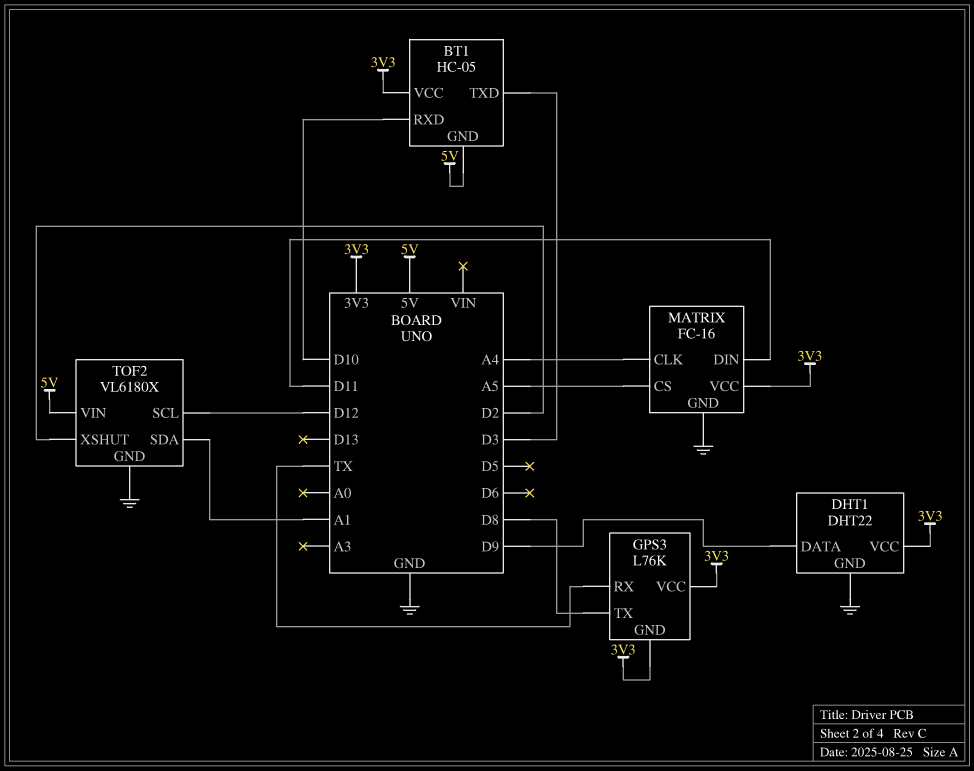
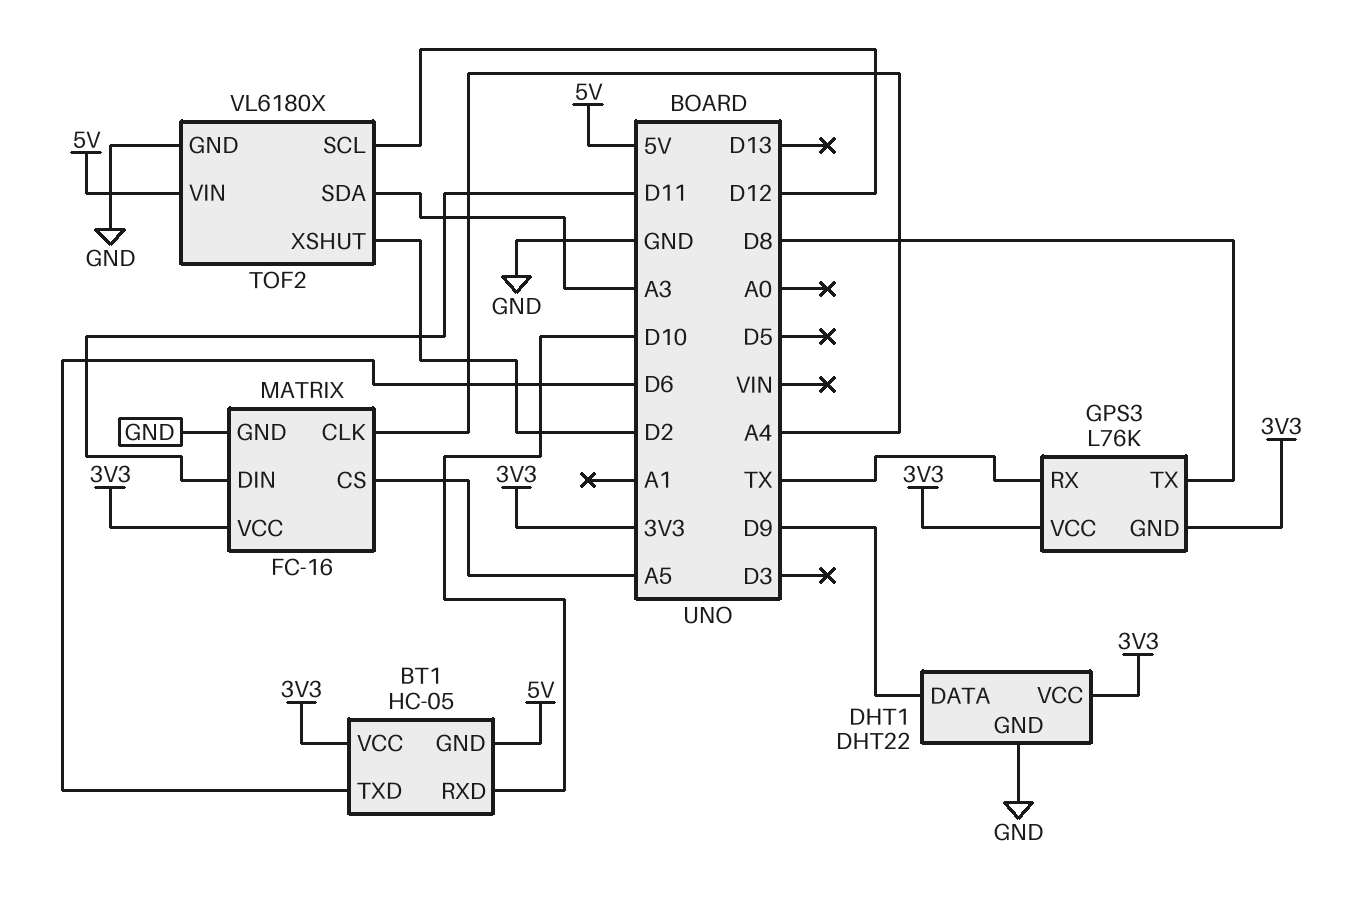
BT1 pin TXD: D3 -> D6
TOF2 pin SDA: A1 -> A3

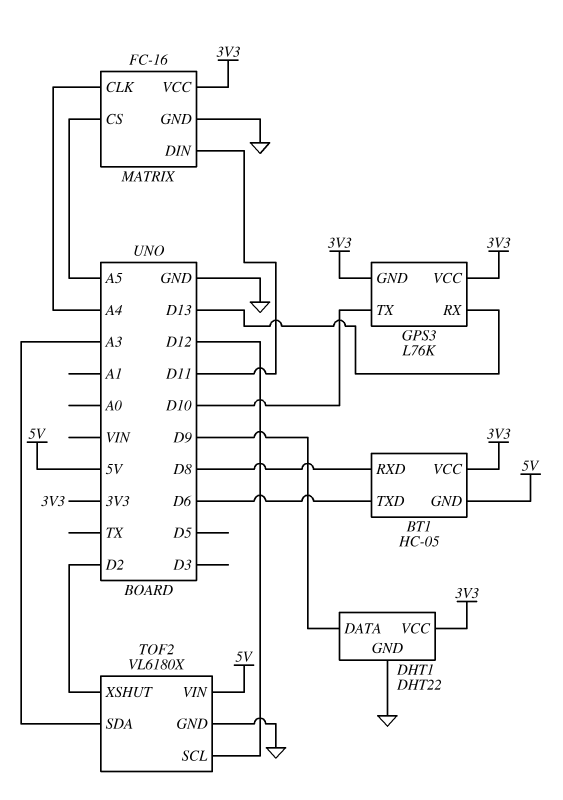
BT1 pin RXD: D10 -> D8
GPS3 pin RX: TX -> D13
GPS3 pin TX: D8 -> D10

